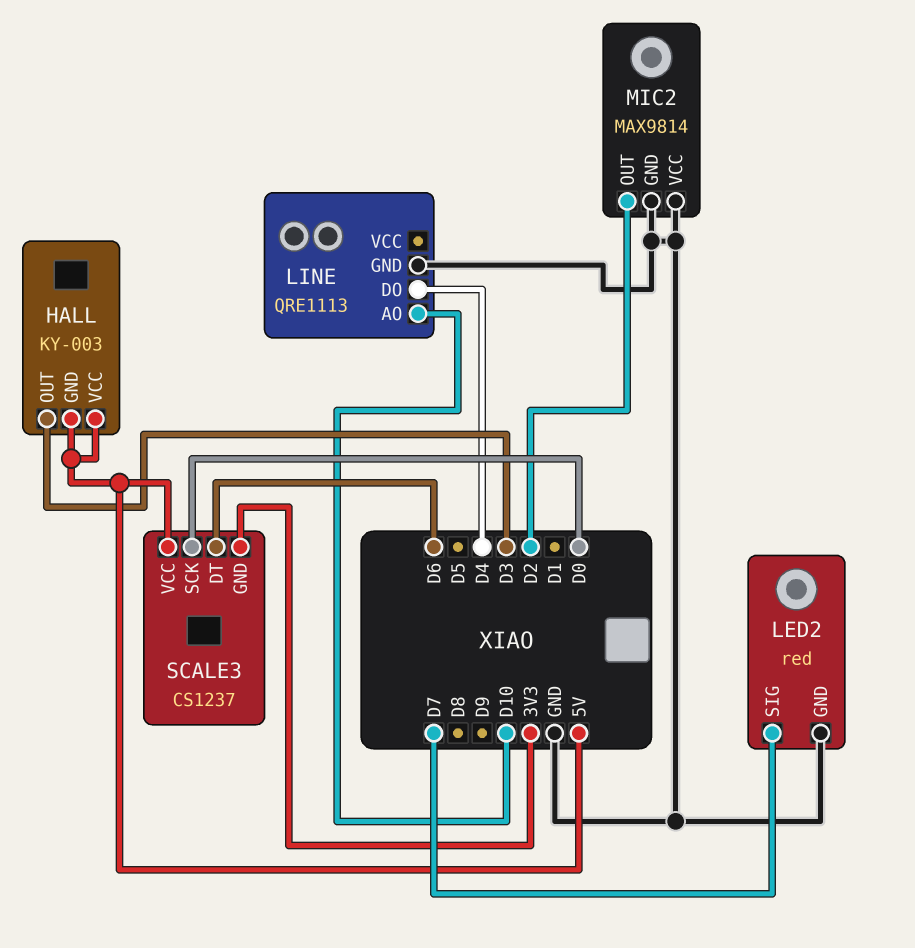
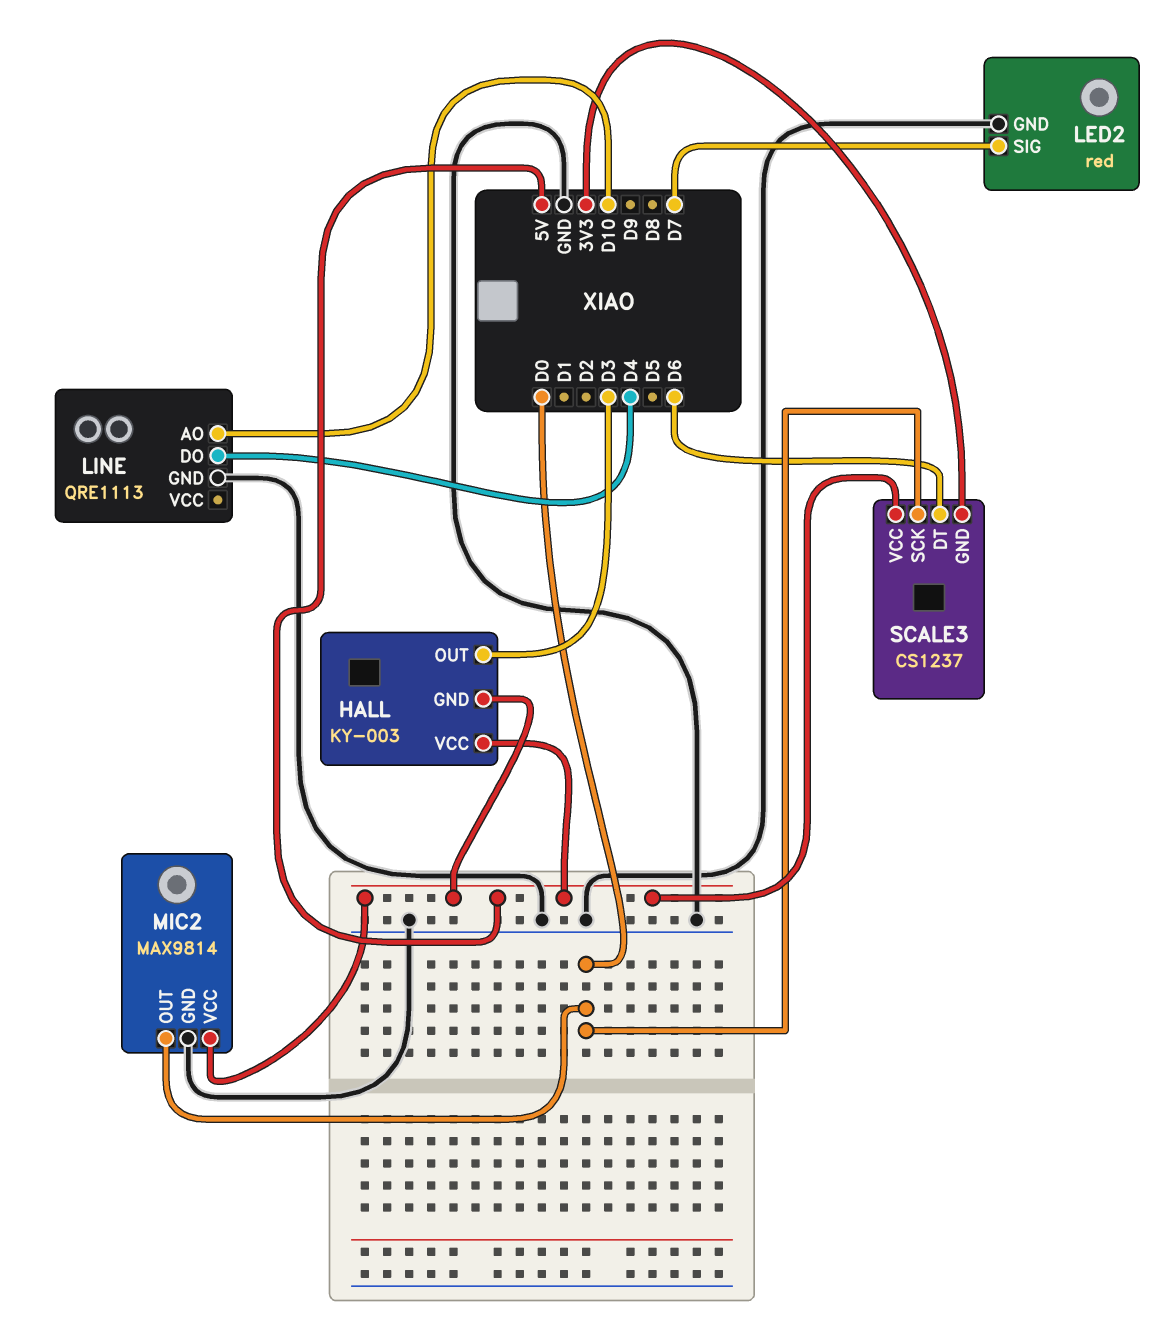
MIC2 pin OUT: D2 -> D0
MIC2 pin VCC: GND -> 5V

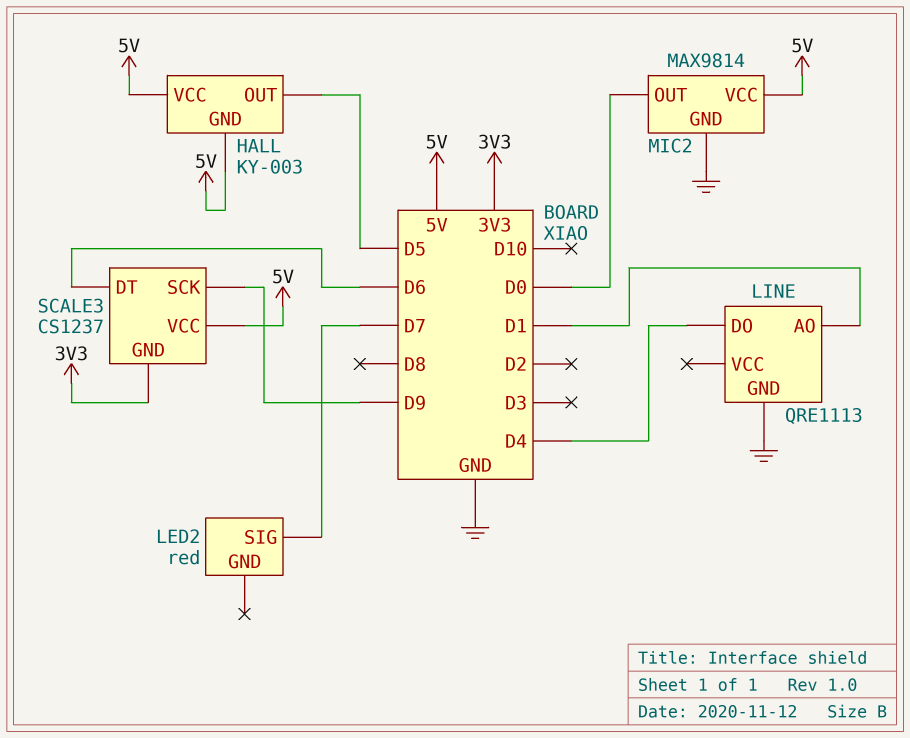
HALL pin OUT: D3 -> D5
LED2 pin GND: GND -> none
LINE pin AO: D10 -> D1
SCALE3 pin SCK: D0 -> D9

